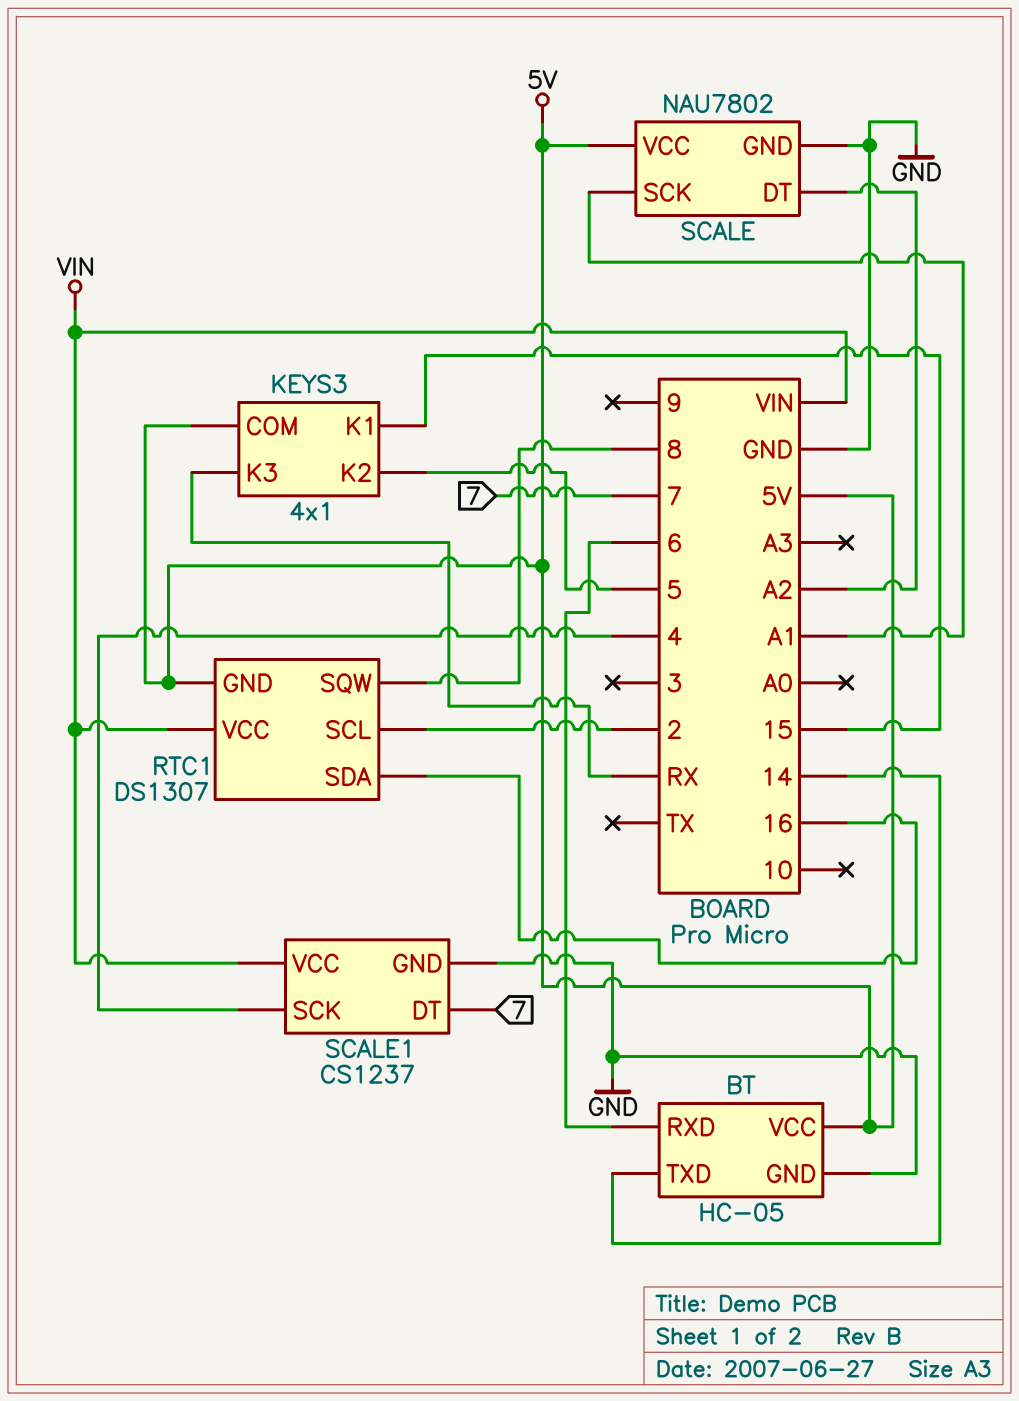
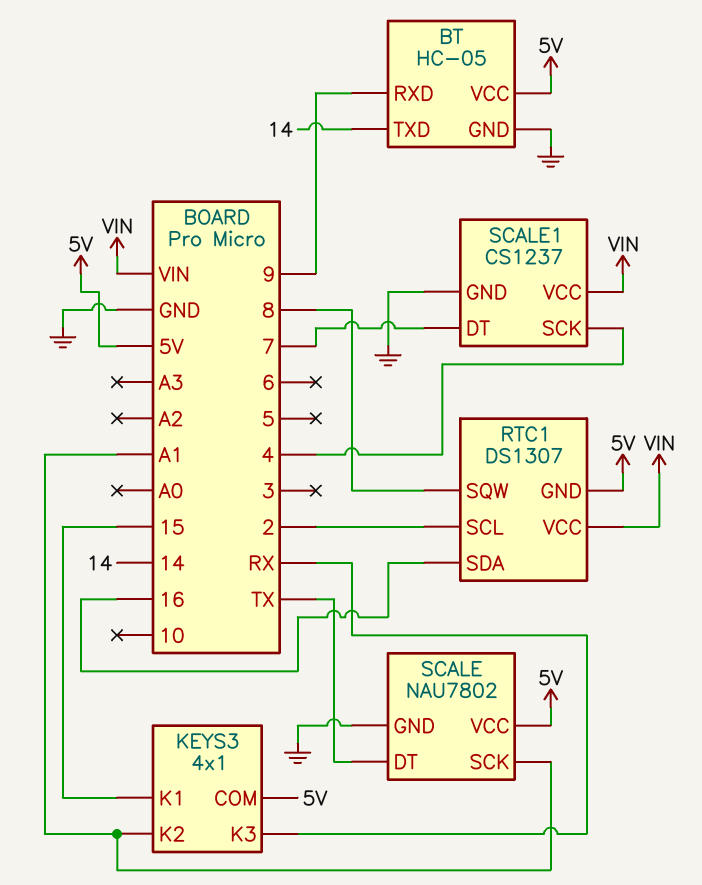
BT pin RXD: 6 -> 9
KEYS3 pin K2: 5 -> A1
SCALE pin DT: A2 -> TX

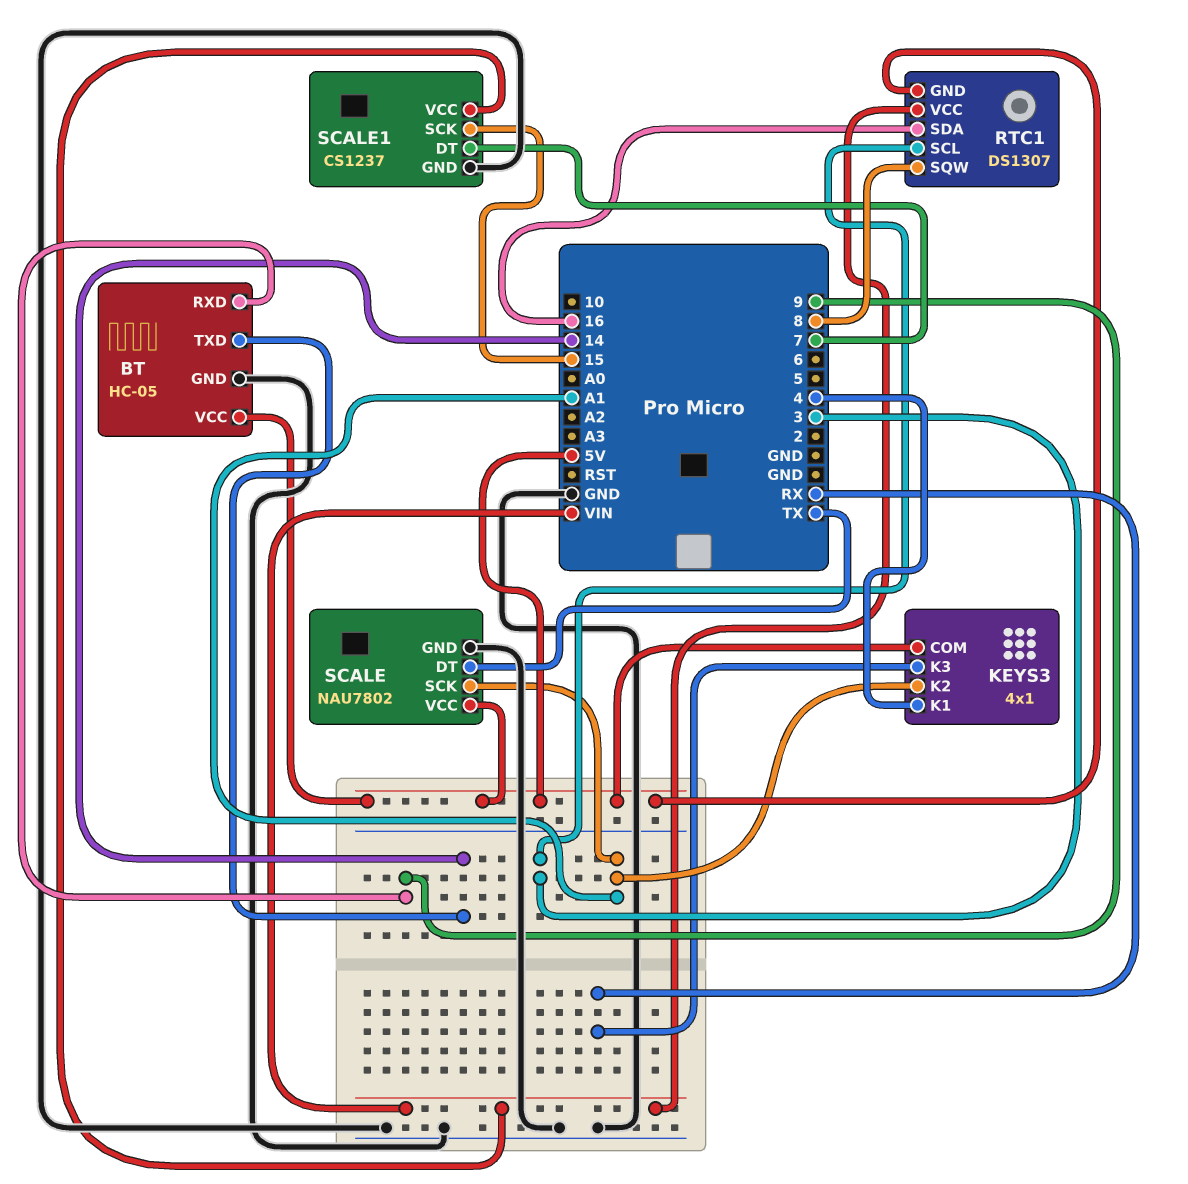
KEYS3 pin K1: 15 -> 4
RTC1 pin SCL: 2 -> 3
SCALE1 pin SCK: 4 -> 15

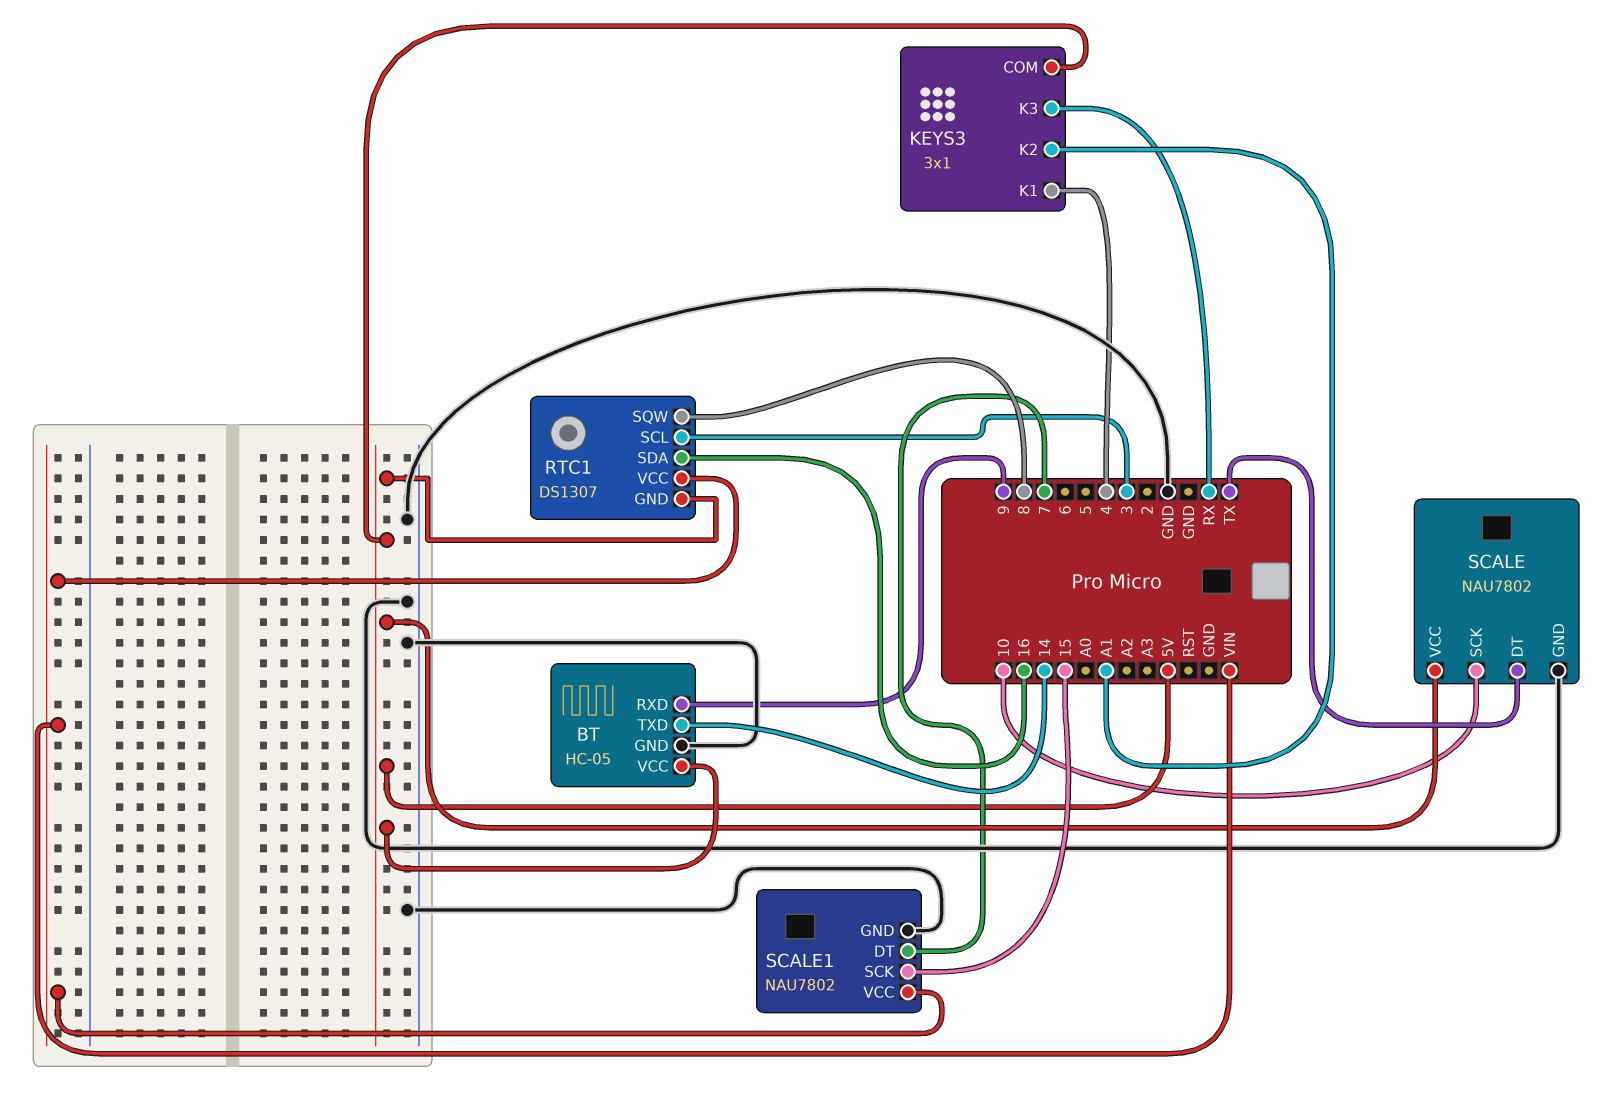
KEYS3: 4x1 -> 3x1
SCALE pin SCK: A1 -> 10
SCALE1: CS1237 -> NAU7802

